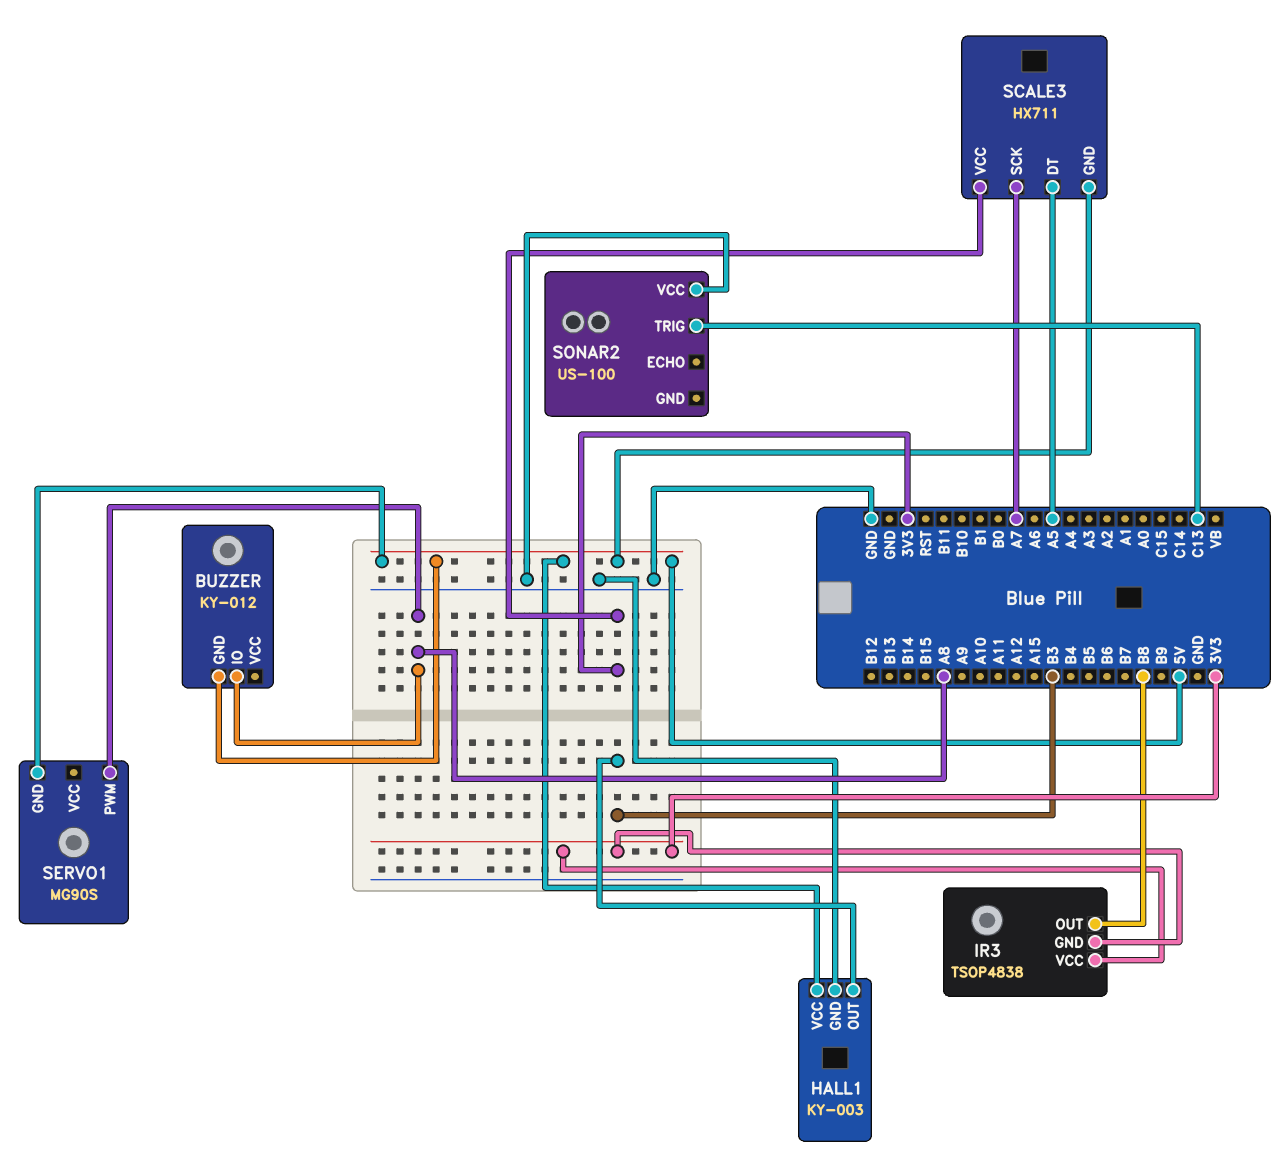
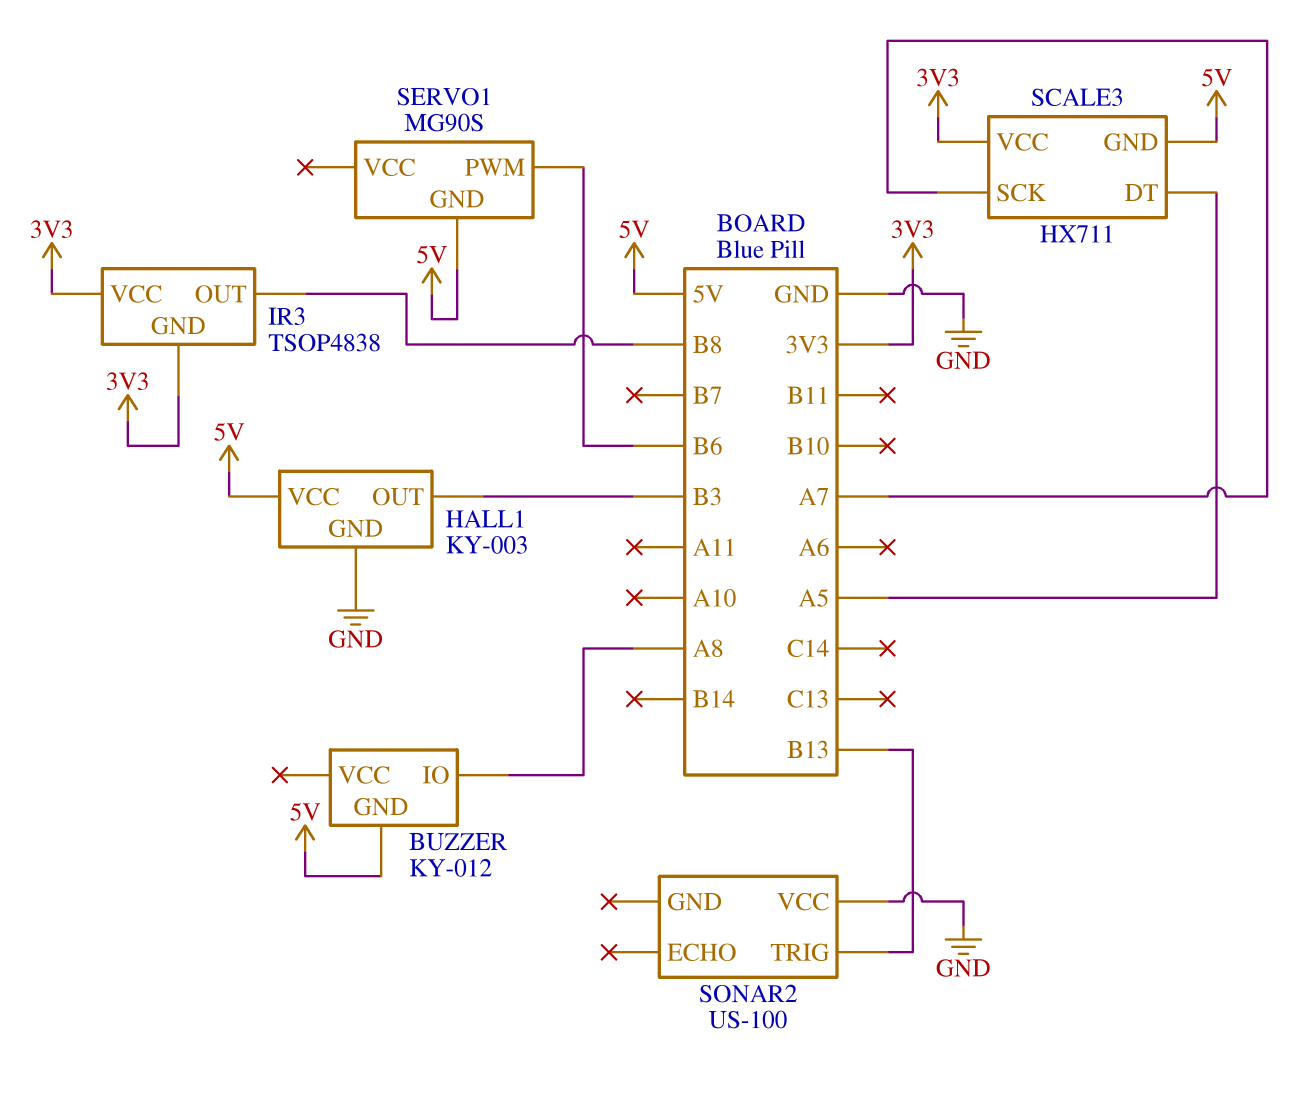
SERVO1 pin PWM: A8 -> B6
SONAR2 pin TRIG: C13 -> B13

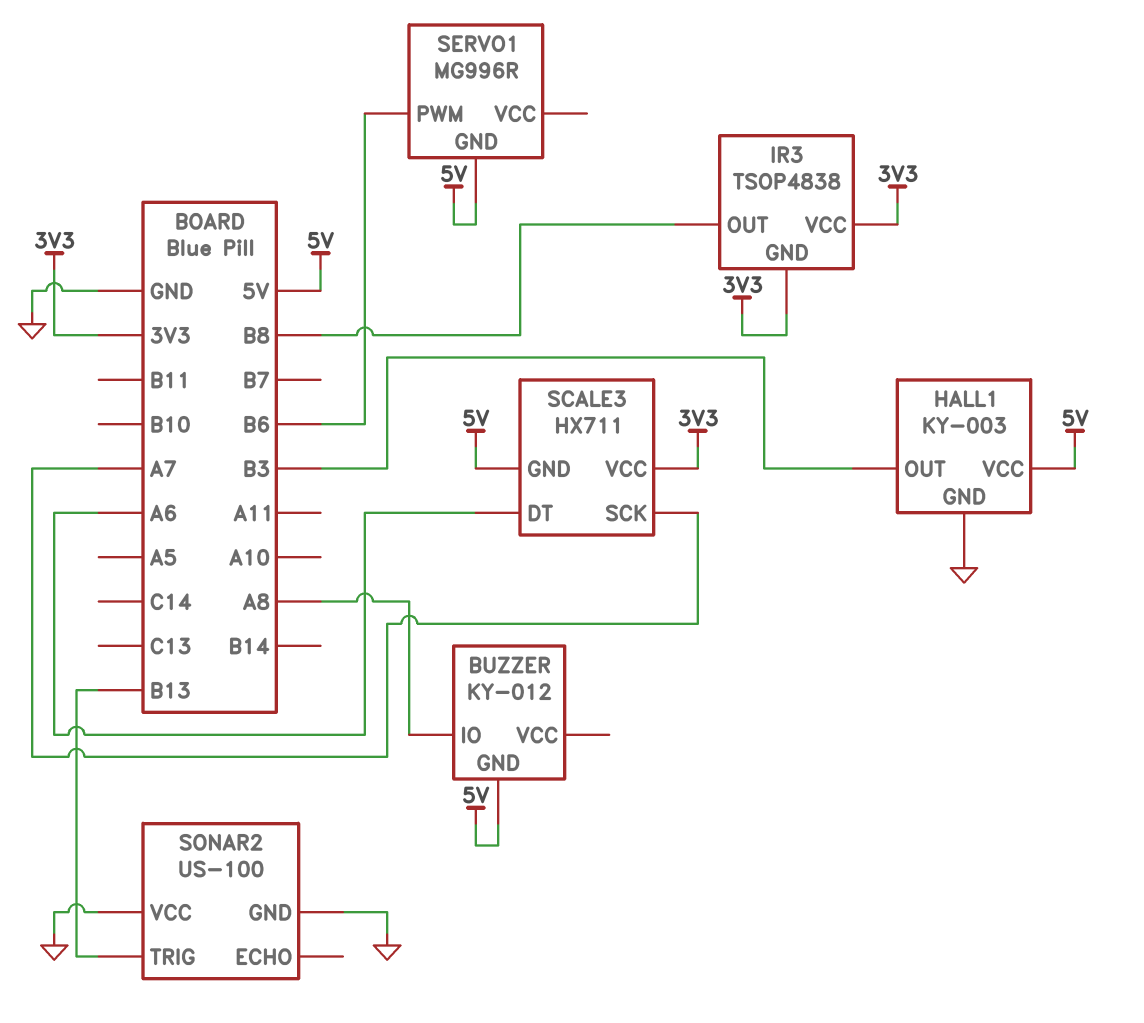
SCALE3 pin DT: A5 -> A6
SERVO1: MG90S -> MG996R
SONAR2 pin GND: none -> GND

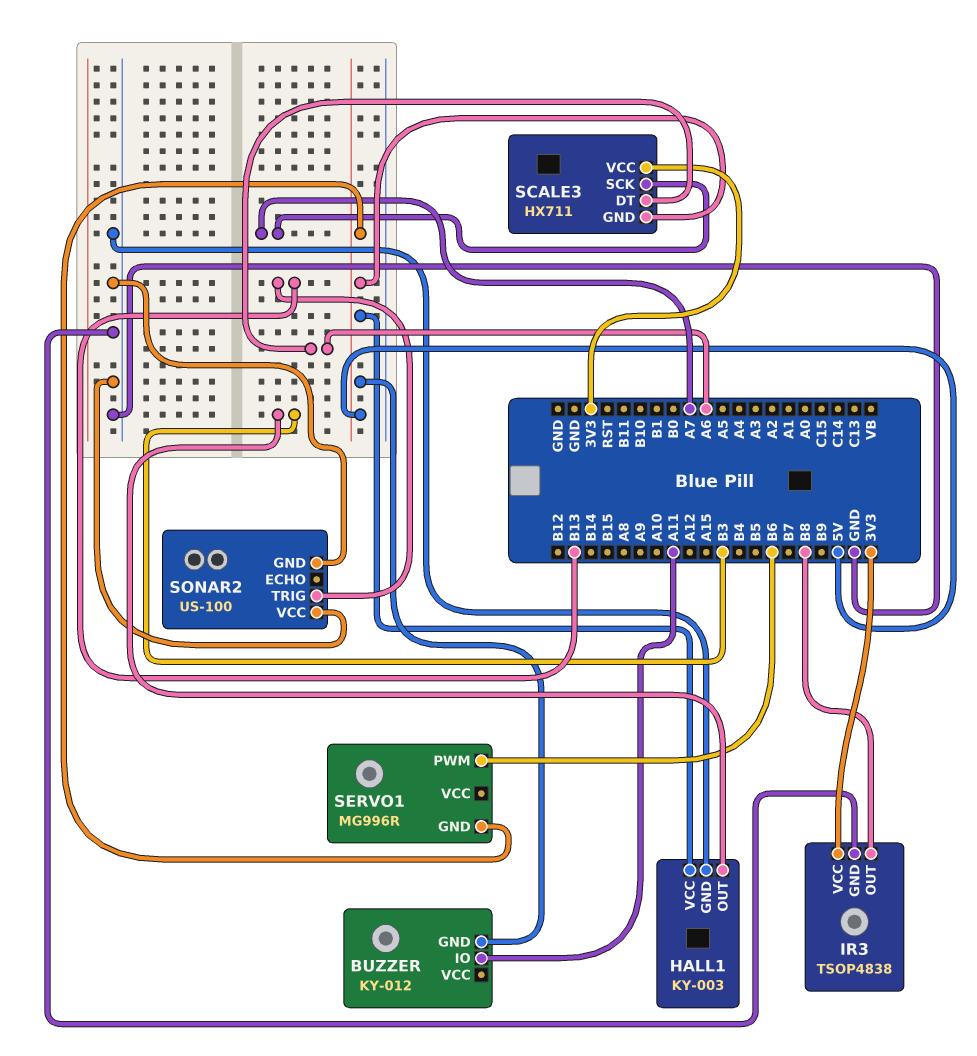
BUZZER pin IO: A8 -> A11
IR3 pin GND: 3V3 -> GND

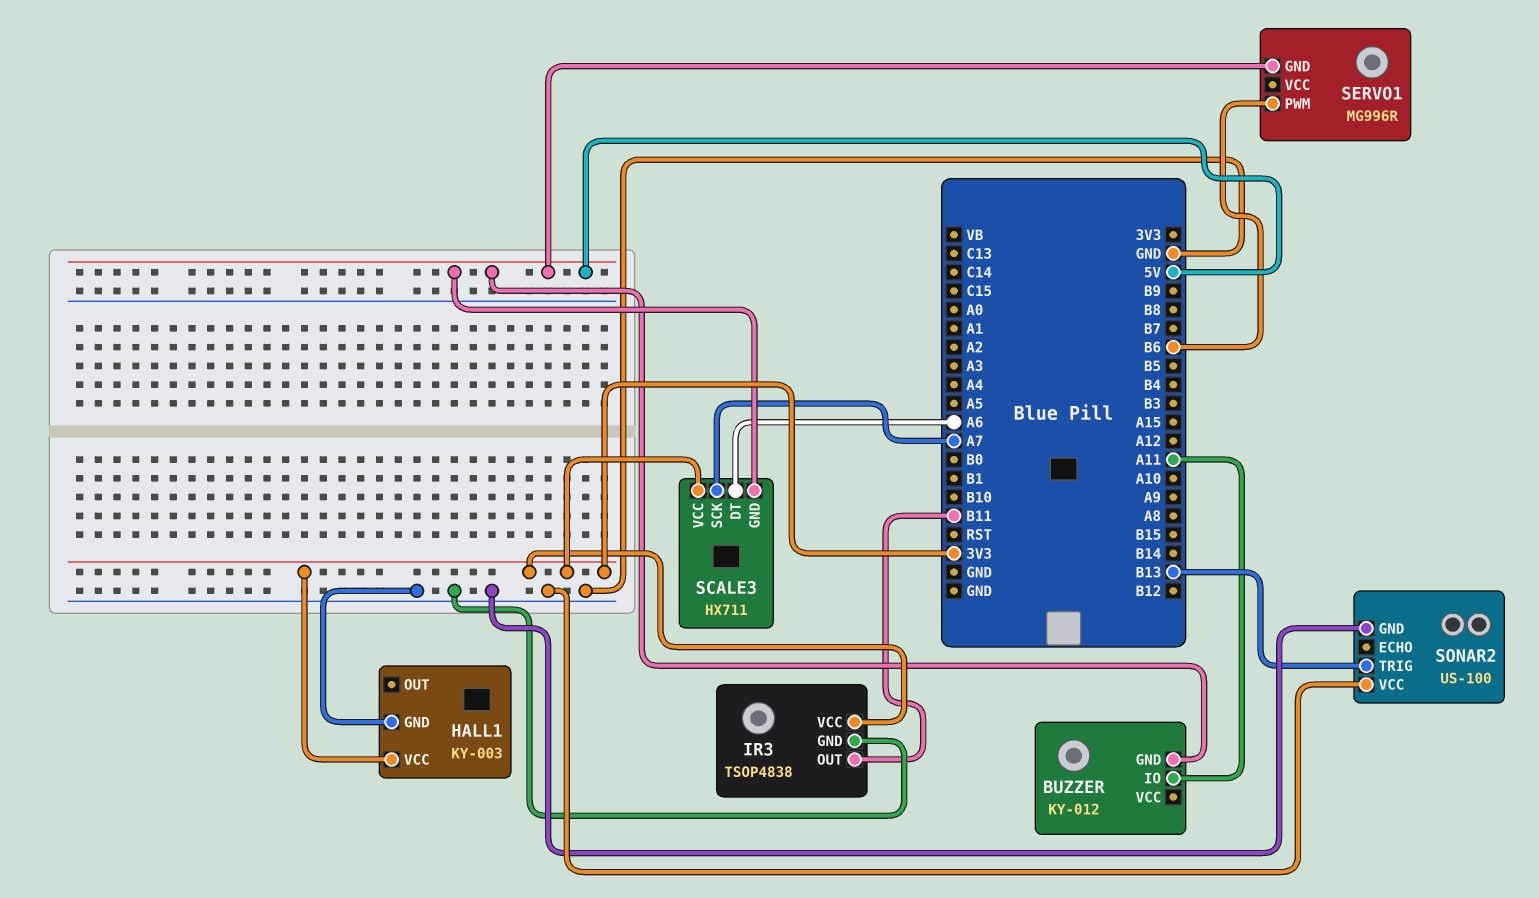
HALL1 pin OUT: B3 -> none
HALL1 pin VCC: 5V -> 3V3
IR3 pin OUT: B8 -> B11

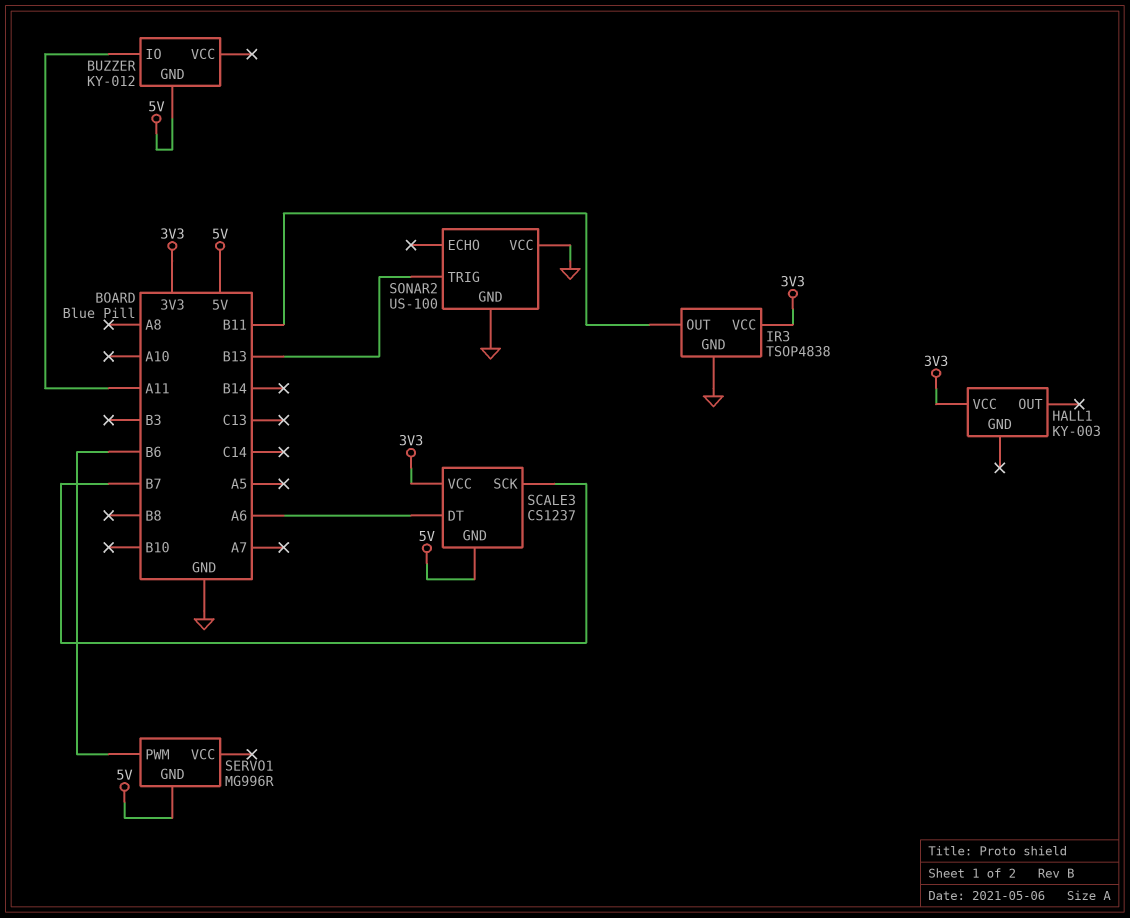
HALL1 pin GND: GND -> none
SCALE3: HX711 -> CS1237
SCALE3 pin SCK: A7 -> B7

